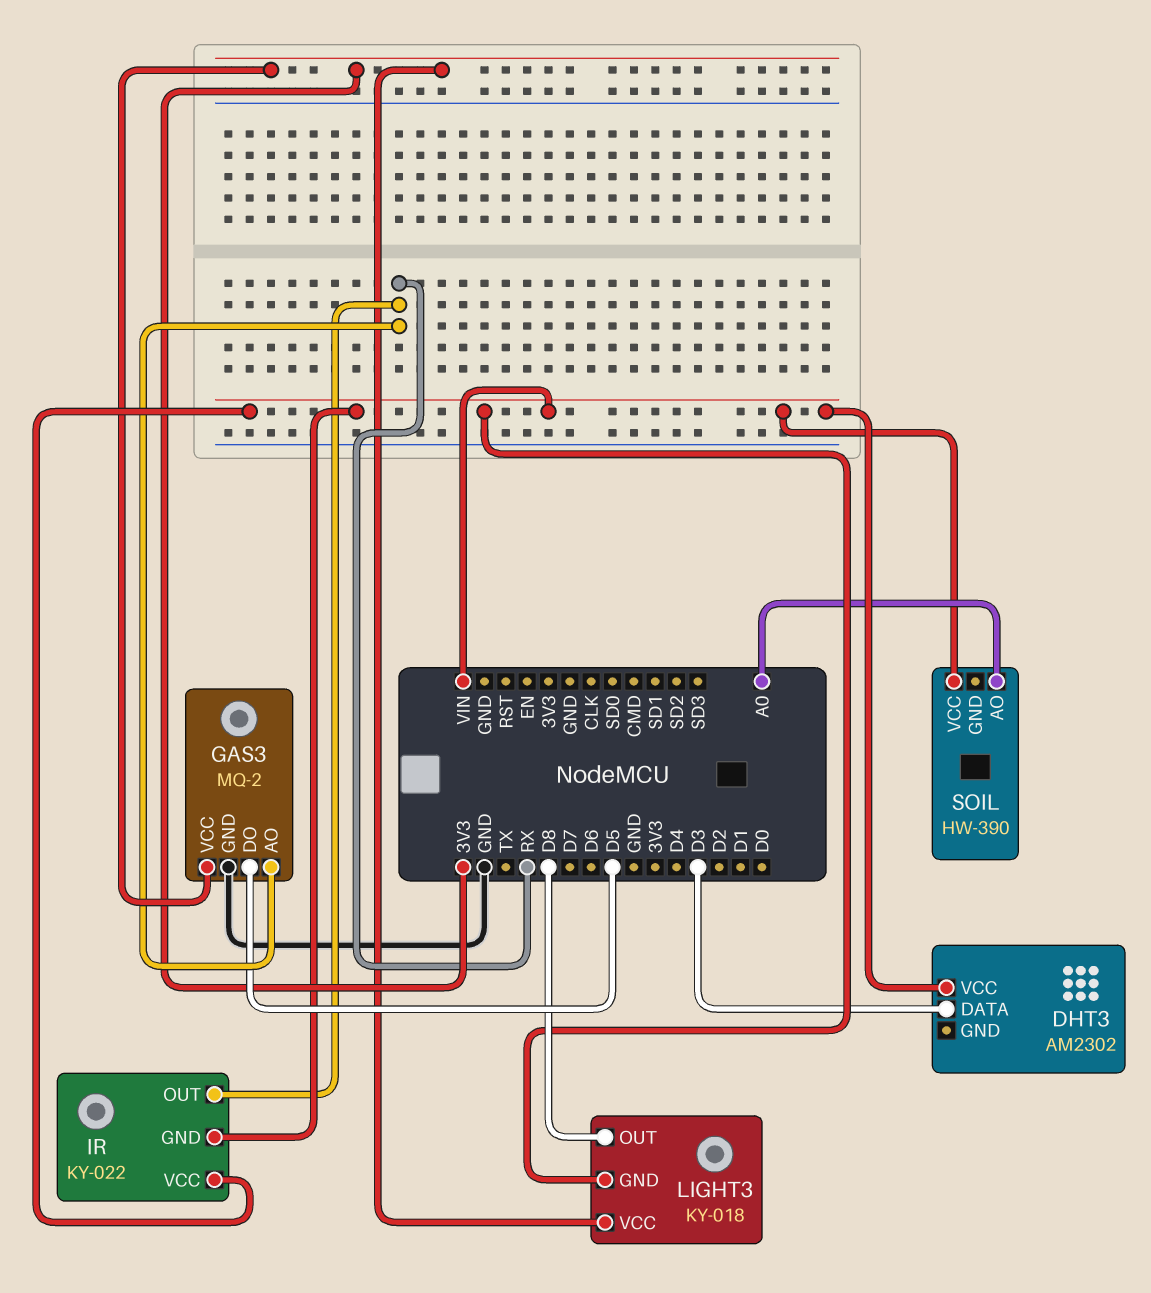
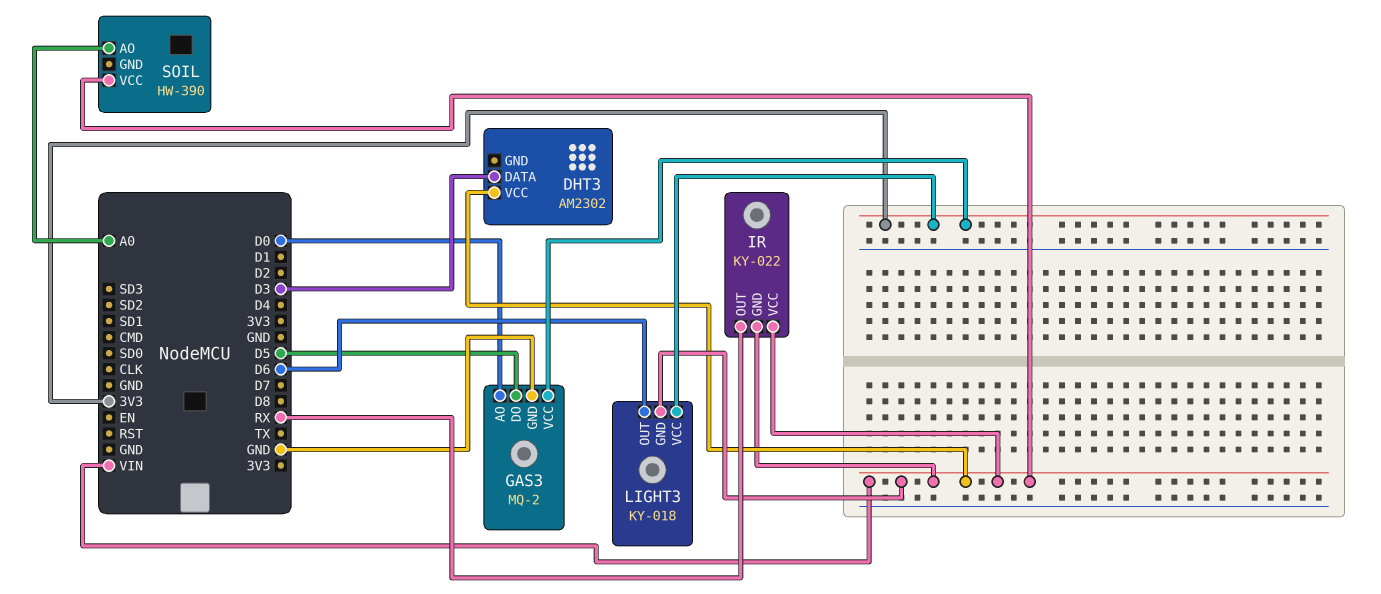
GAS3 pin AO: RX -> D0
LIGHT3 pin OUT: D8 -> D6

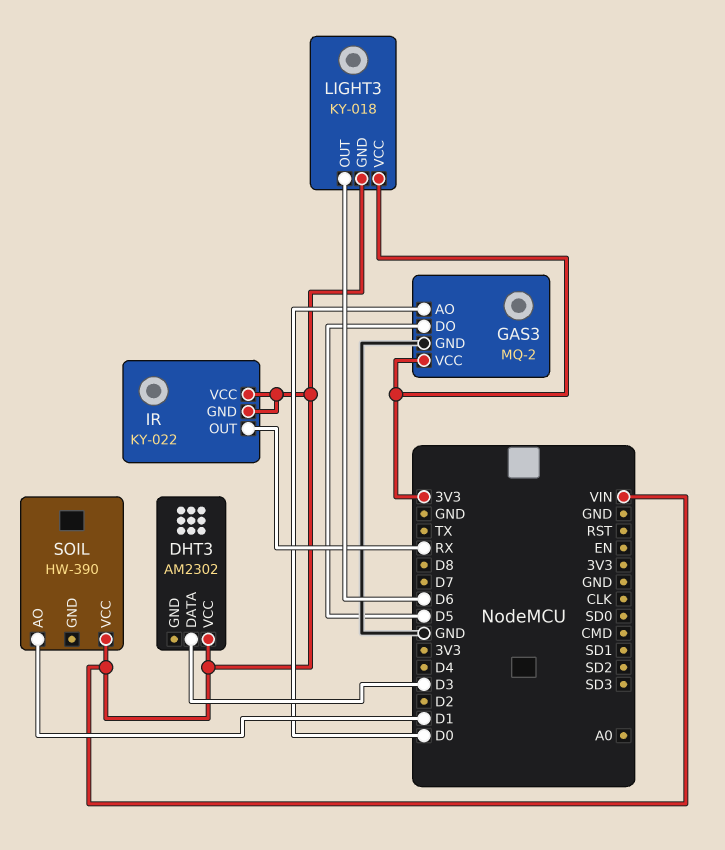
SOIL pin AO: A0 -> D1

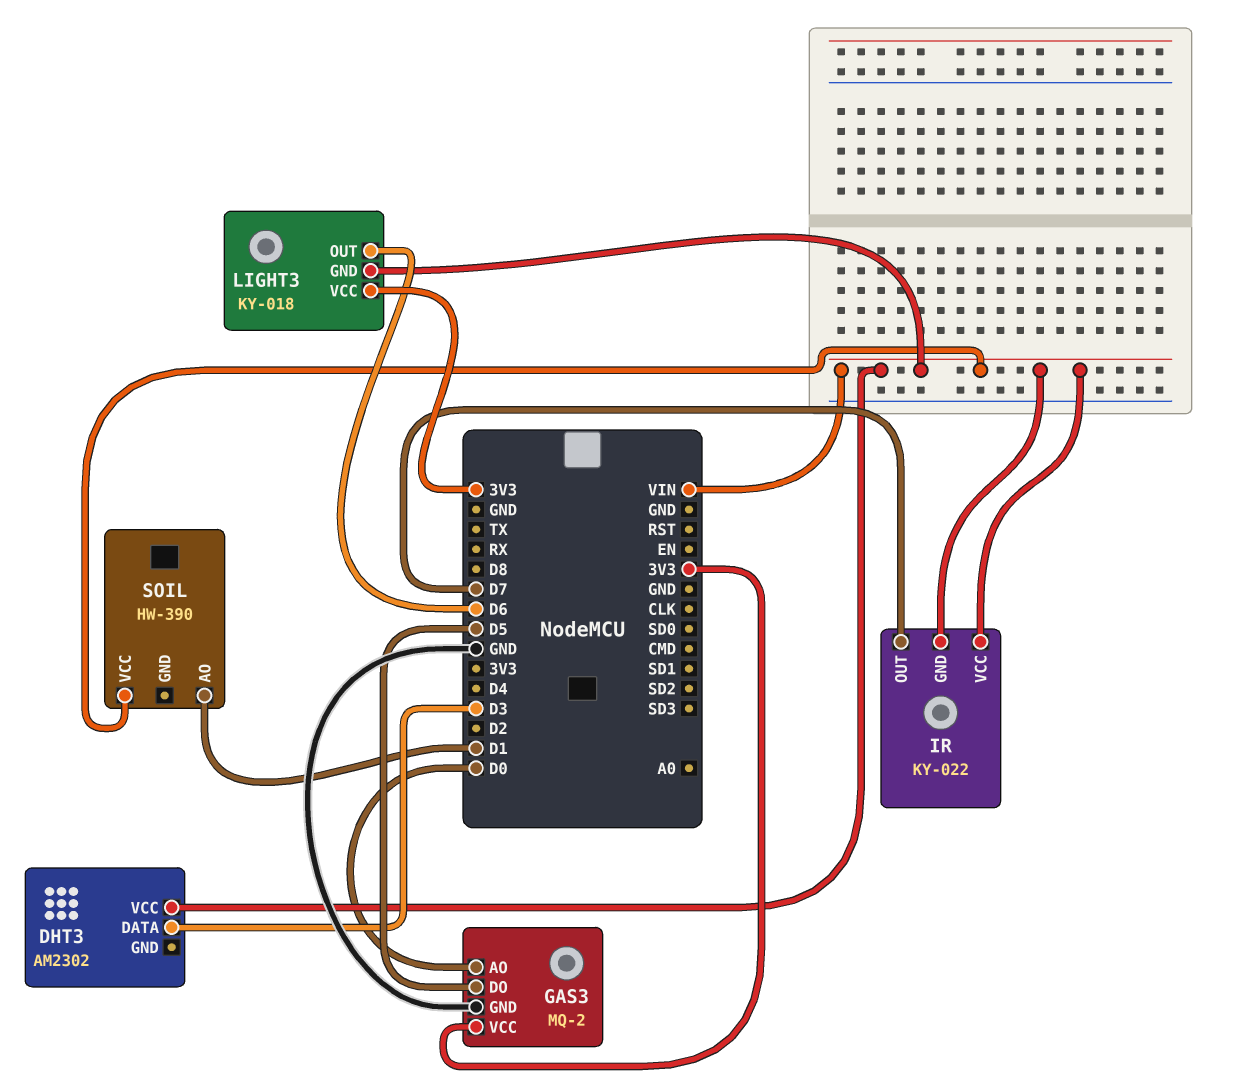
IR pin OUT: RX -> D7

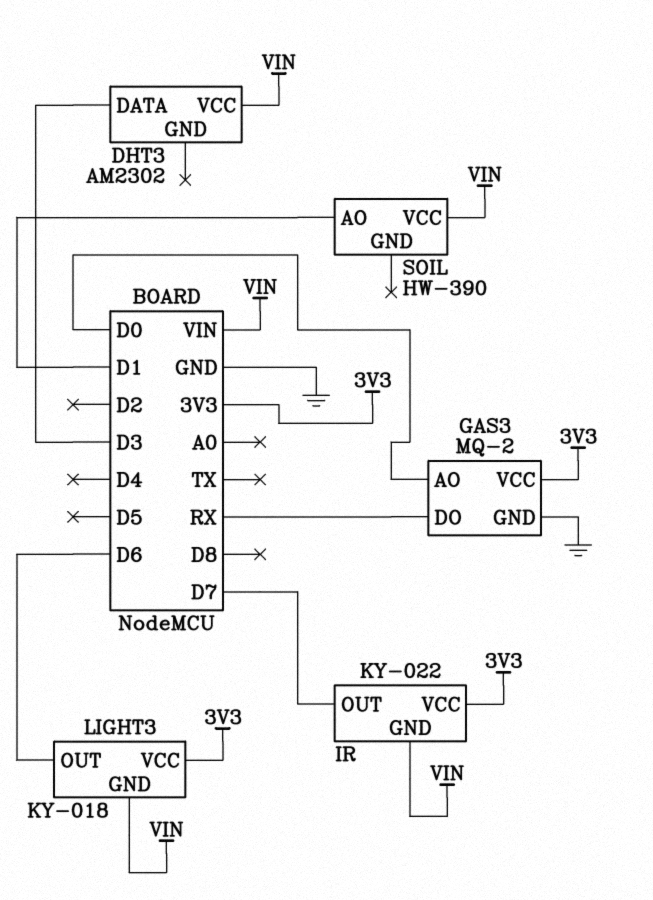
GAS3 pin DO: D5 -> RX
IR pin VCC: VIN -> 3V3

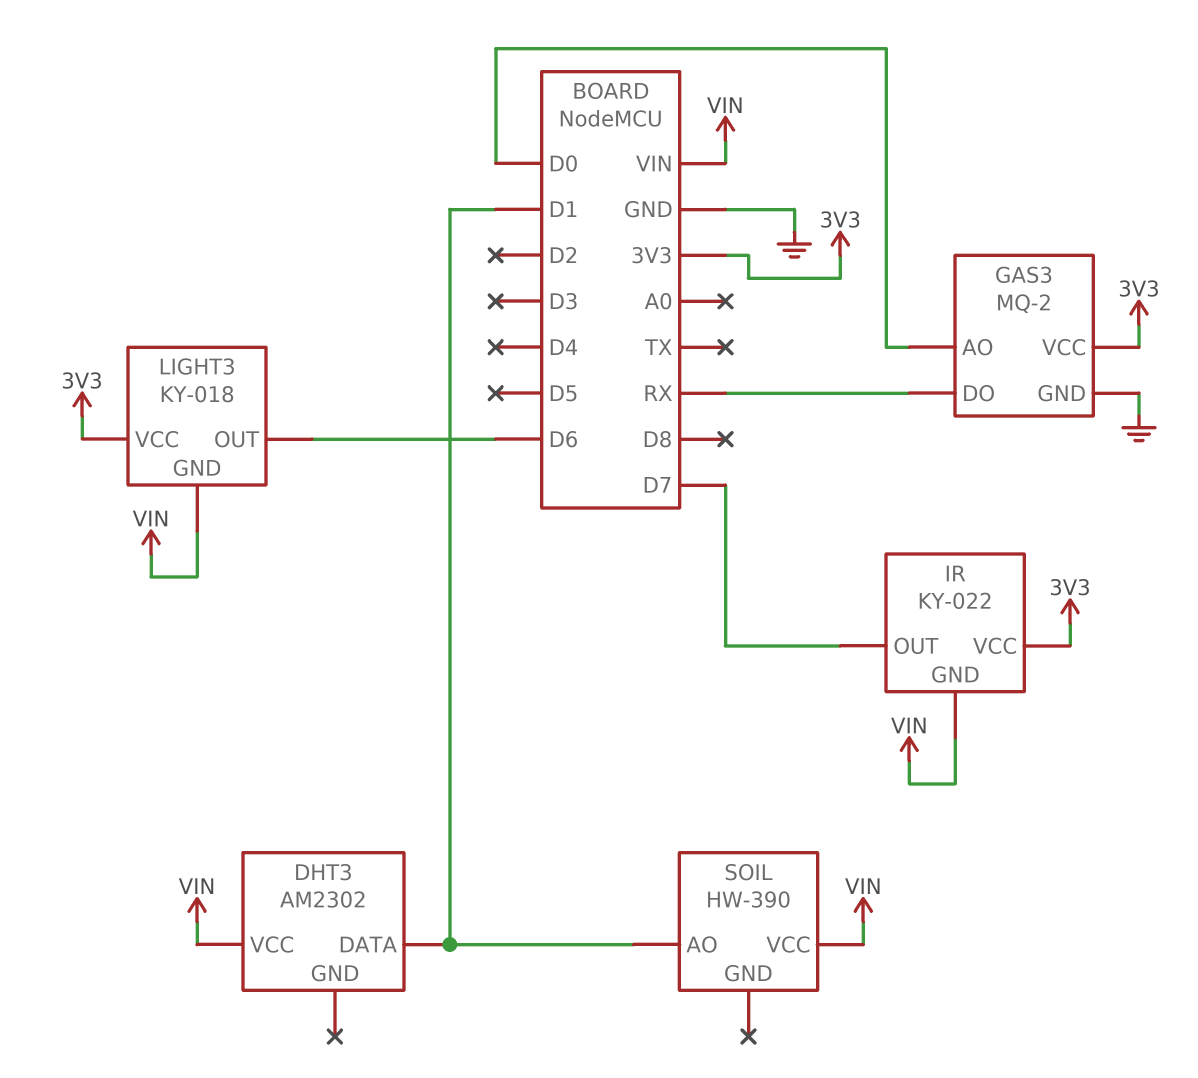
DHT3 pin DATA: D3 -> D1

